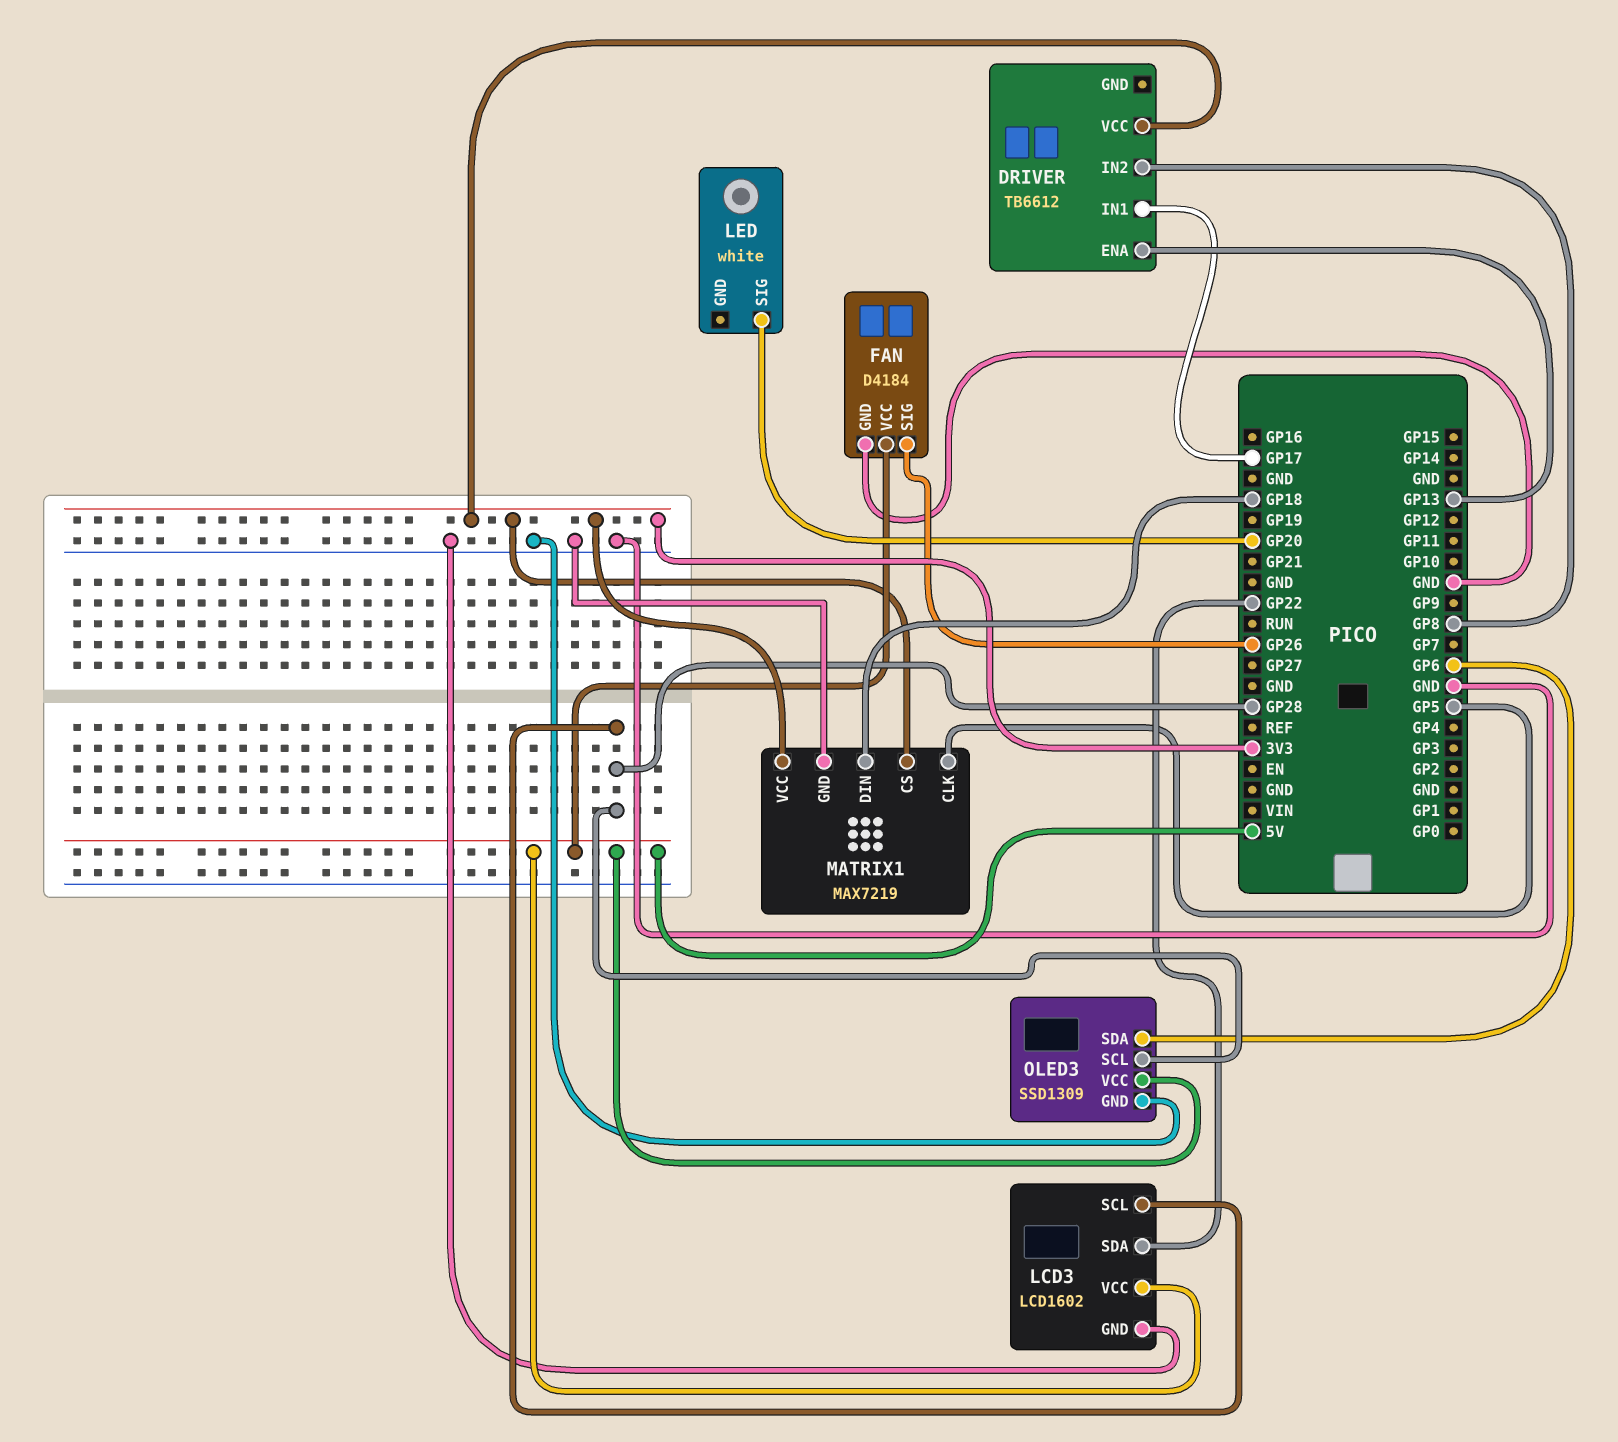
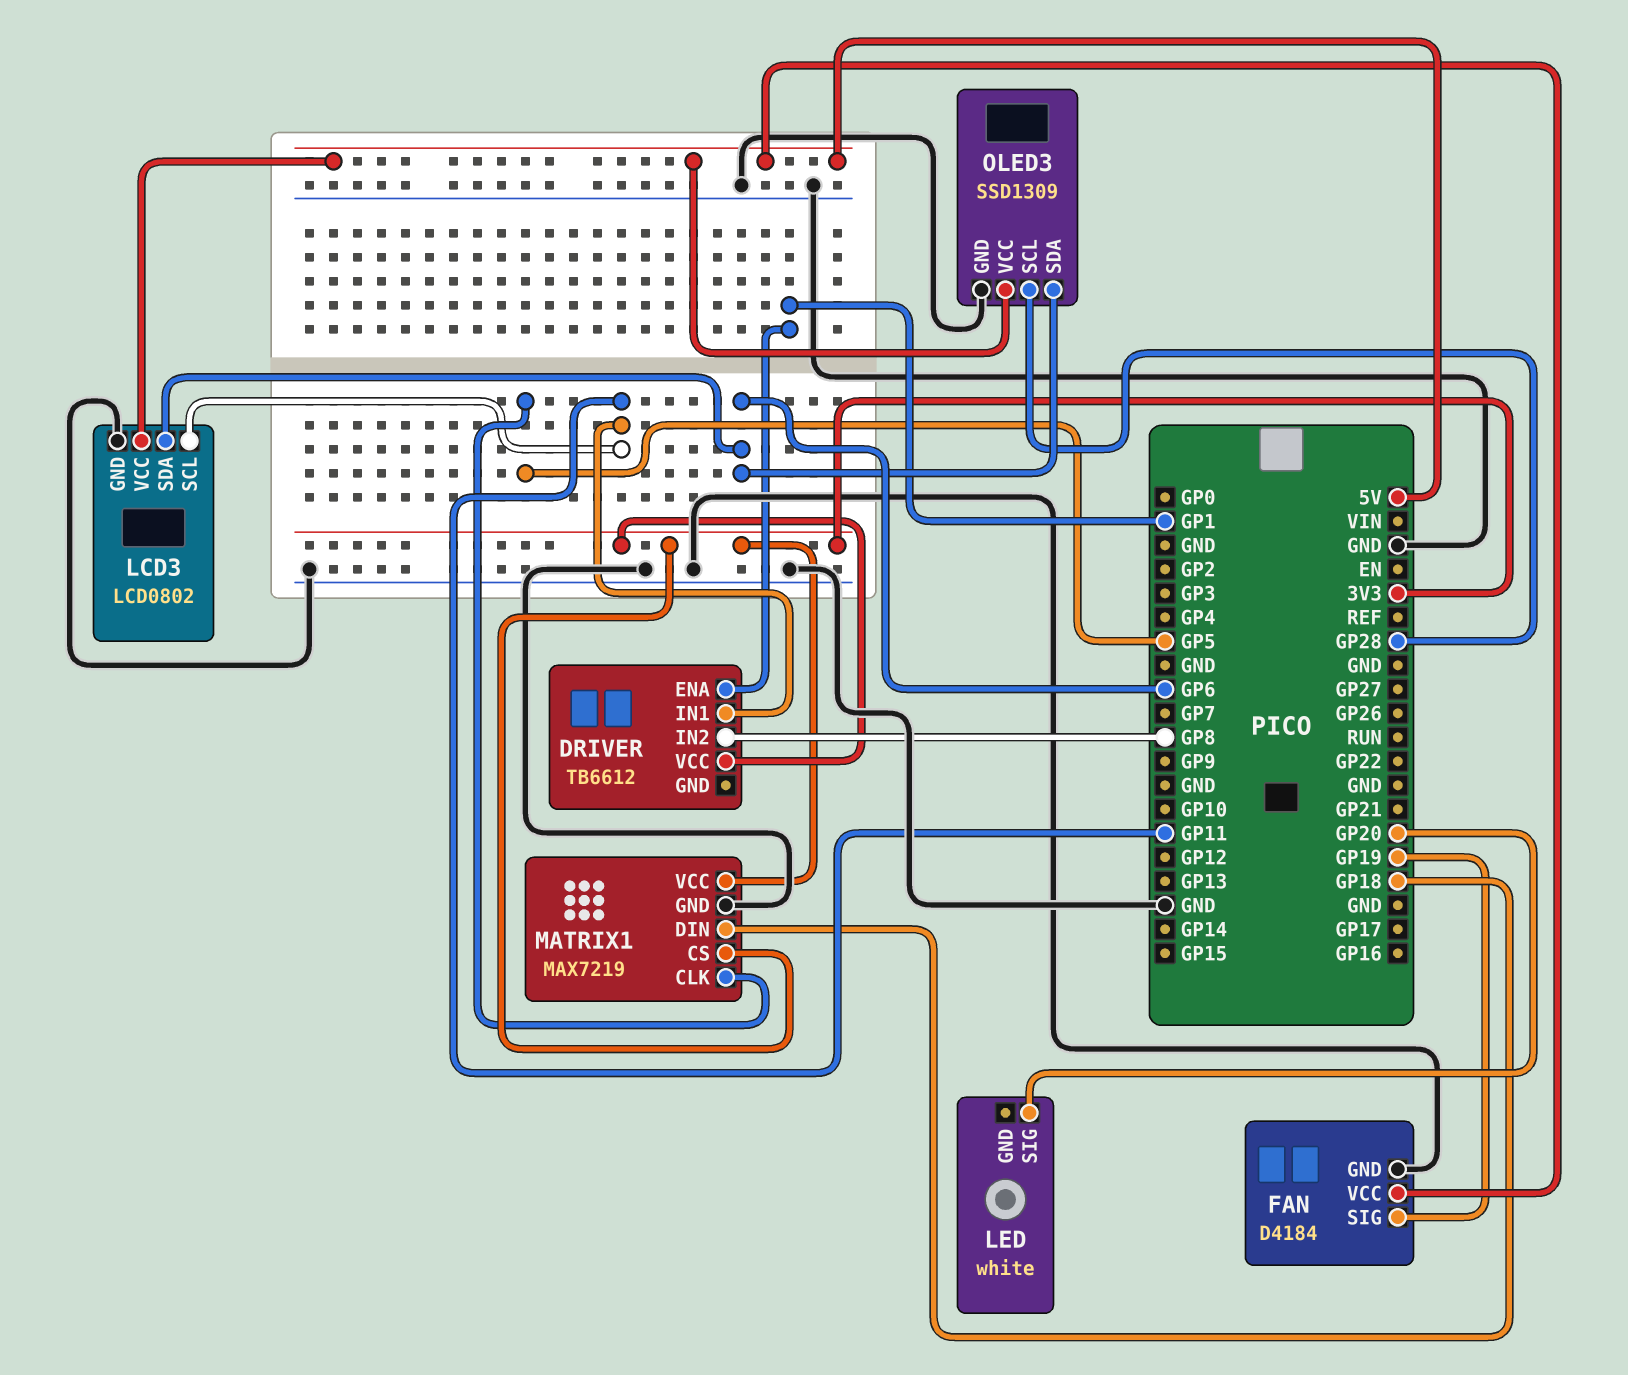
DRIVER pin ENA: GP13 -> GP1
DRIVER pin IN1: GP17 -> GP11
FAN pin SIG: GP26 -> GP19
LCD3: LCD1602 -> LCD0802
LCD3 pin SCL: GP28 -> GP11
LCD3 pin SDA: GP22 -> GP6

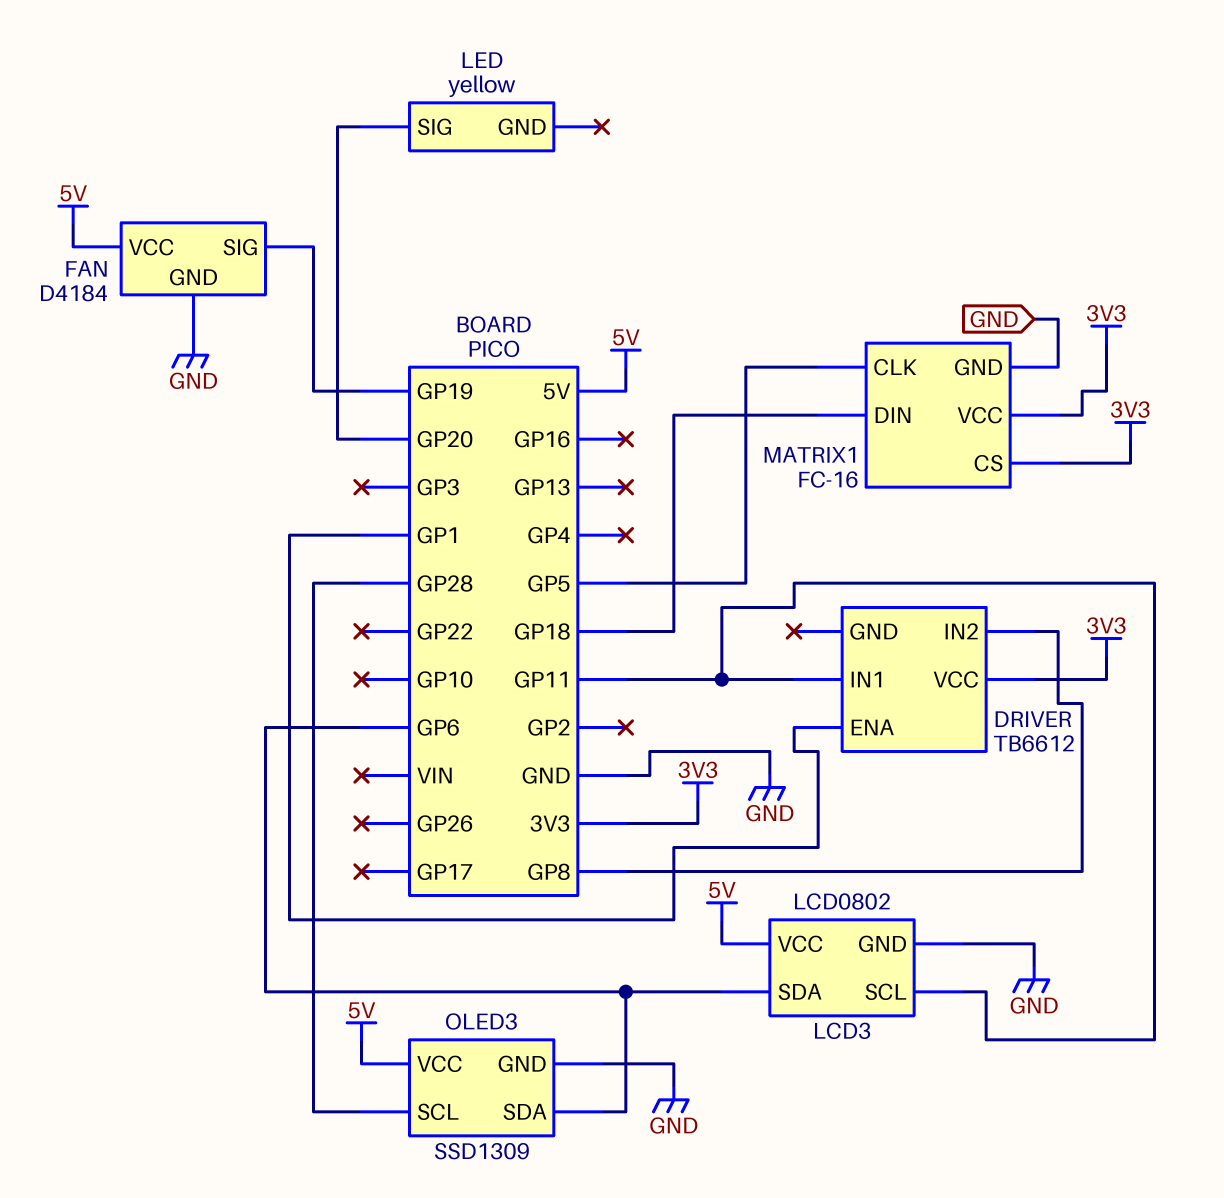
LED: white -> yellow
MATRIX1: MAX7219 -> FC-16

